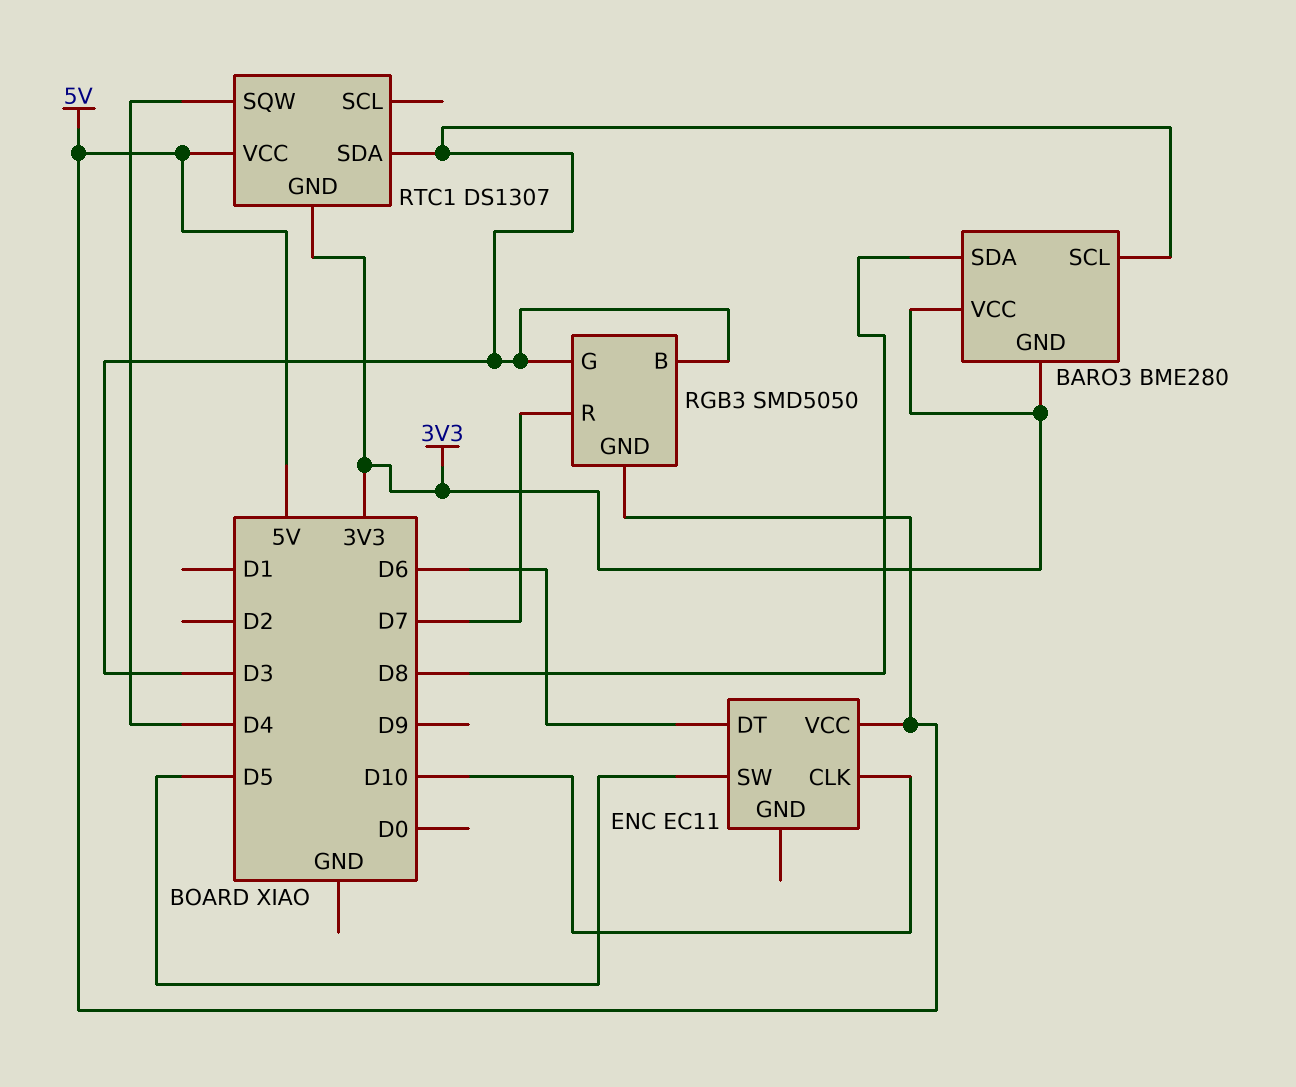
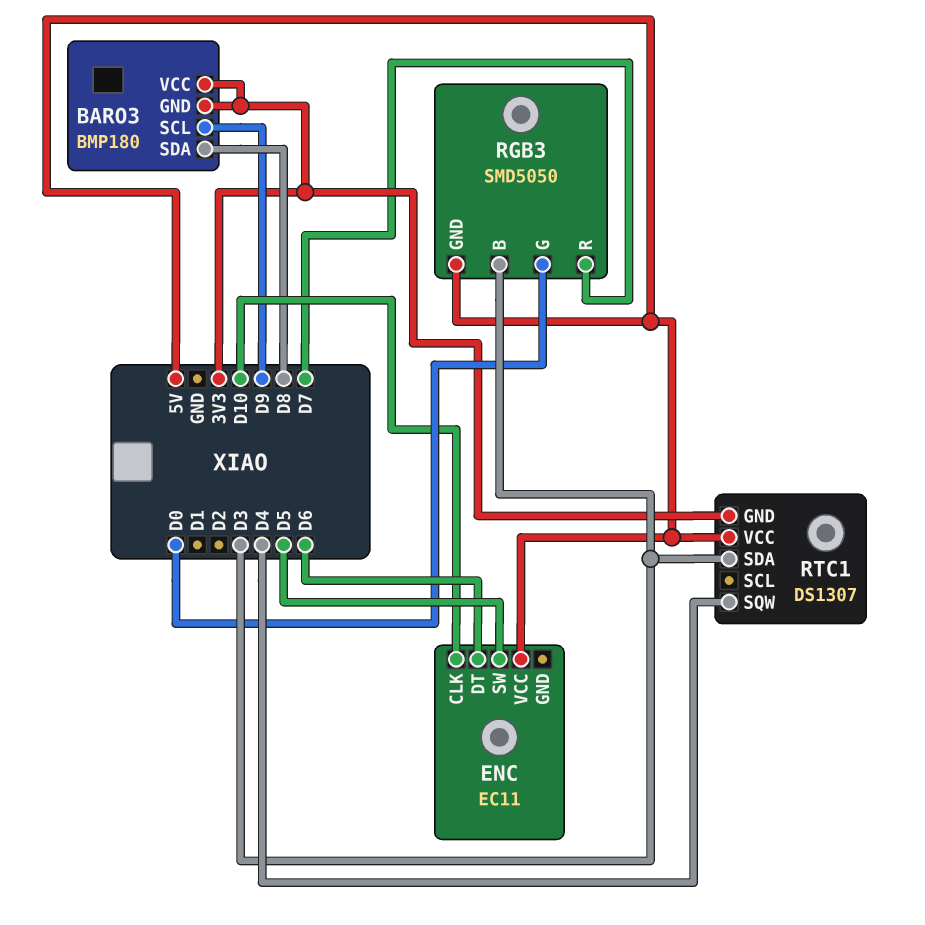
BARO3: BME280 -> BMP180
BARO3 pin SCL: D3 -> D9
RGB3 pin G: D3 -> D0

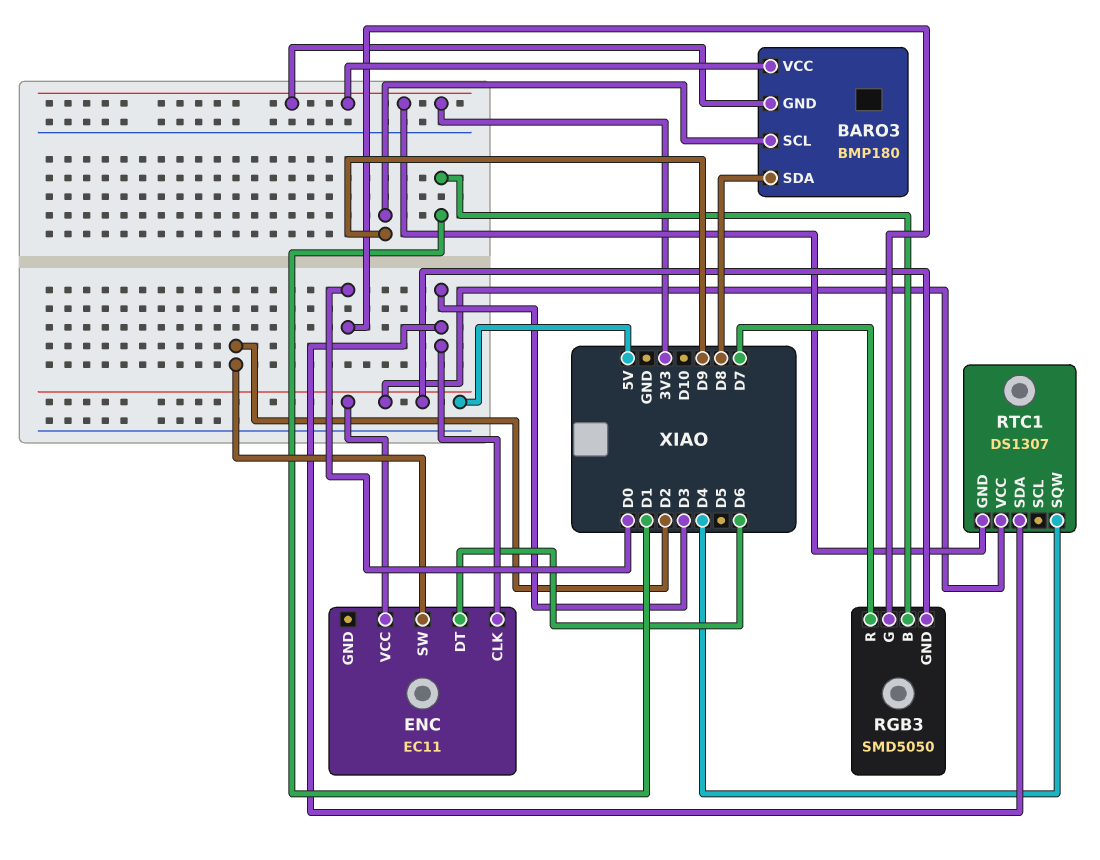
ENC pin CLK: D10 -> D3
ENC pin SW: D5 -> D2
RGB3 pin B: D3 -> D1

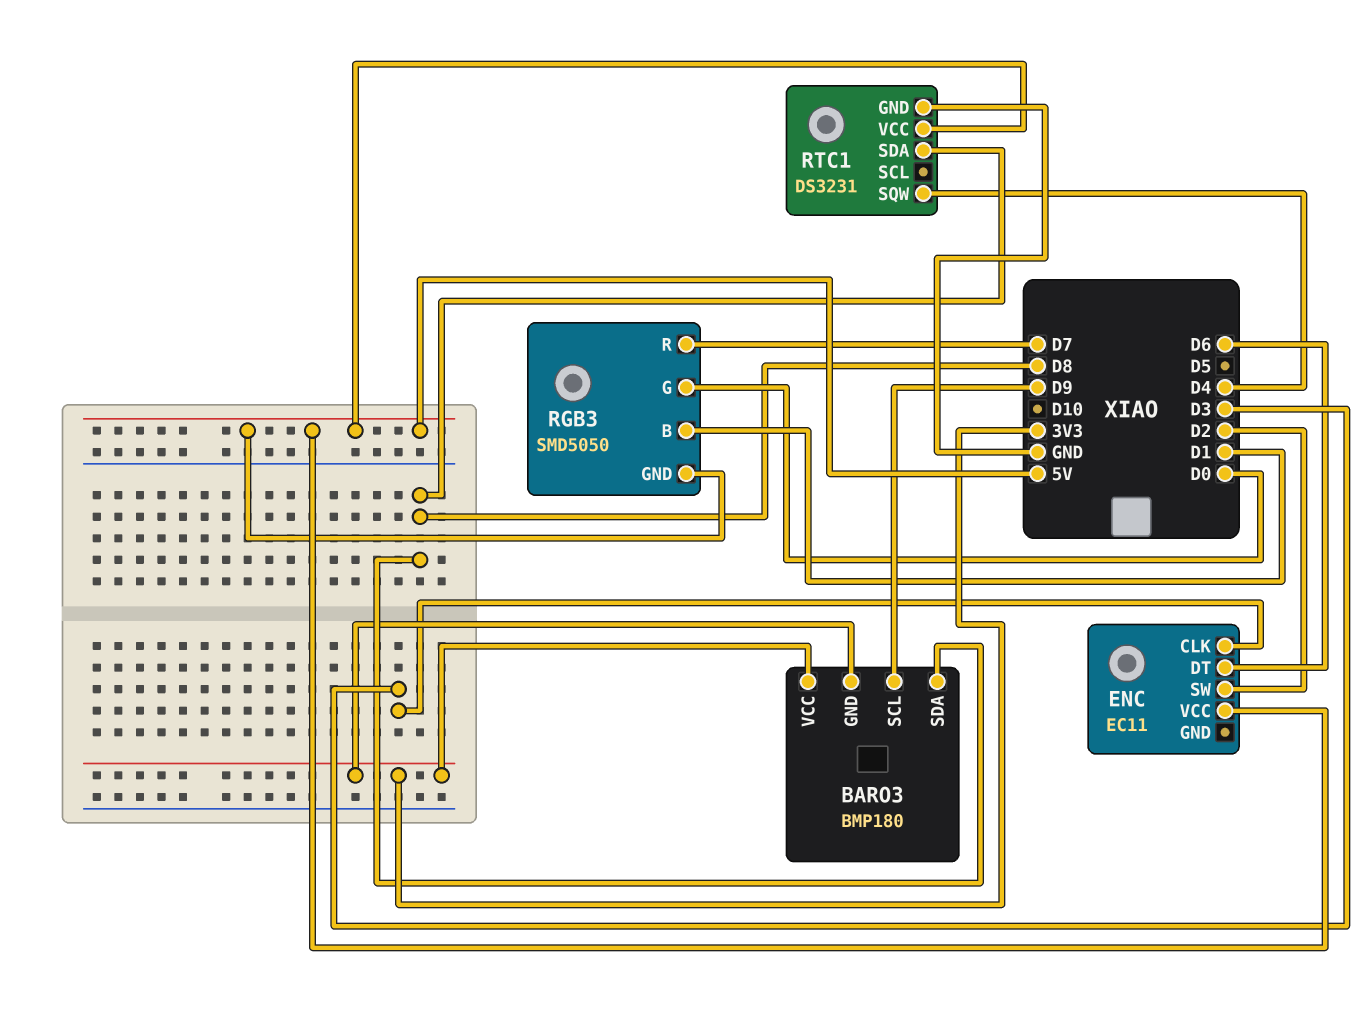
RTC1: DS1307 -> DS3231
RTC1 pin GND: 3V3 -> GND
RTC1 pin SDA: D3 -> D8

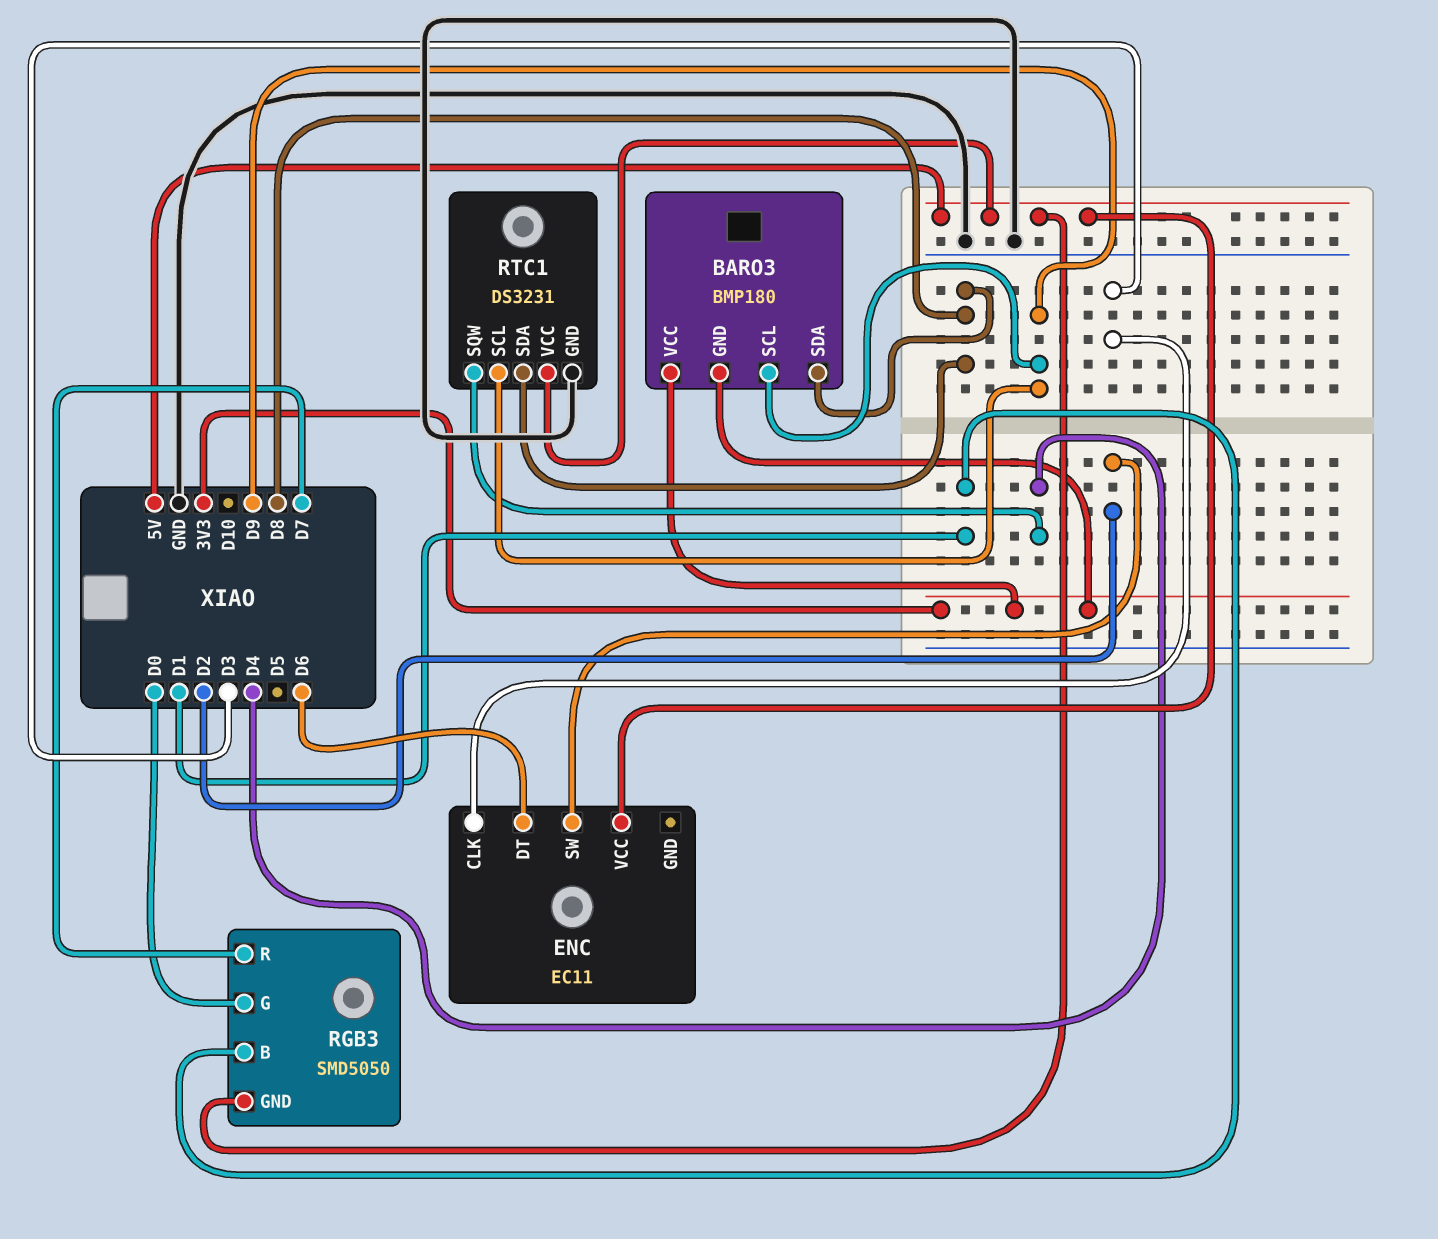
RTC1 pin SCL: none -> D9

